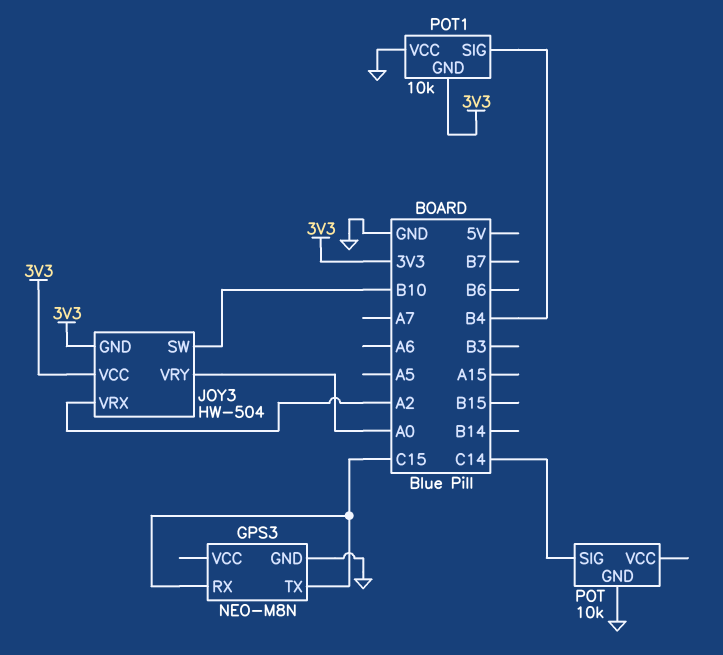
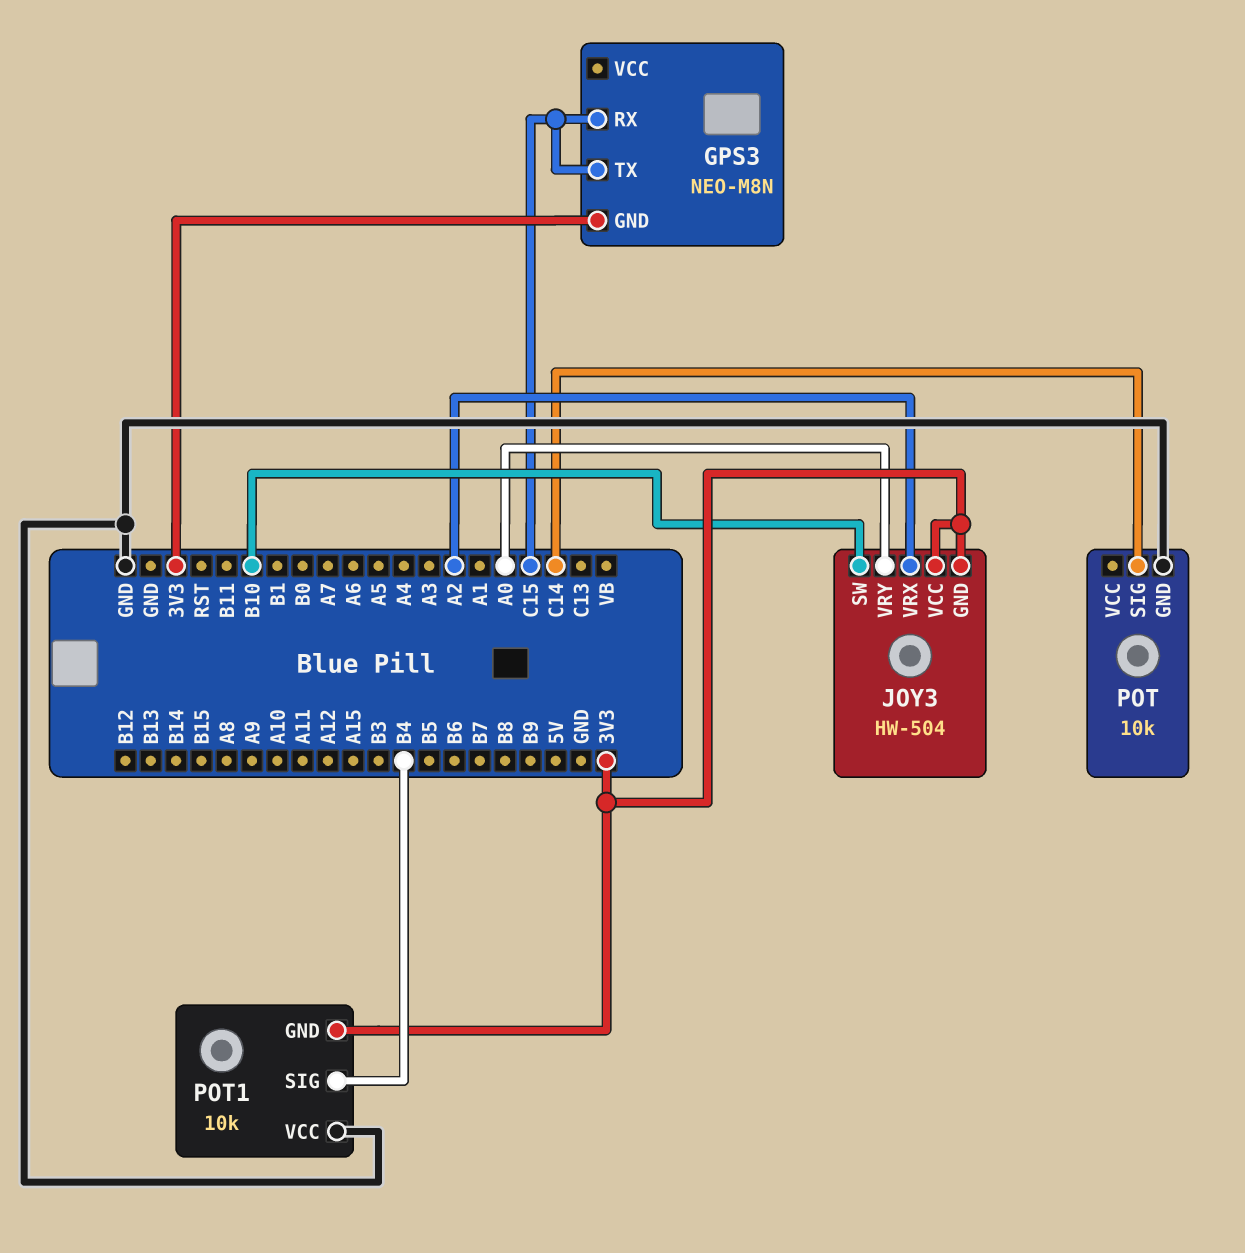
GPS3 pin GND: GND -> 3V3

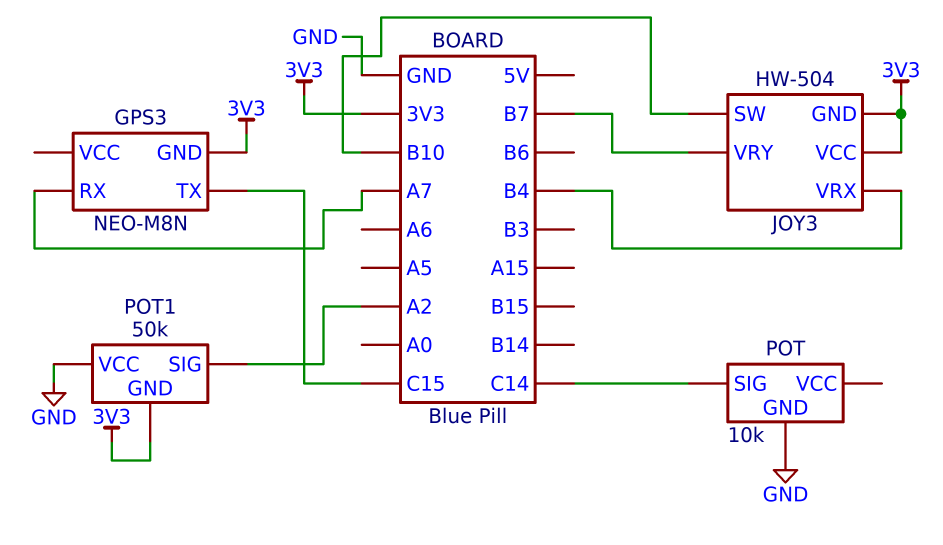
GPS3 pin RX: C15 -> A7
JOY3 pin VRX: A2 -> B4
JOY3 pin VRY: A0 -> B7
POT1: 10k -> 50k
POT1 pin SIG: B4 -> A2

